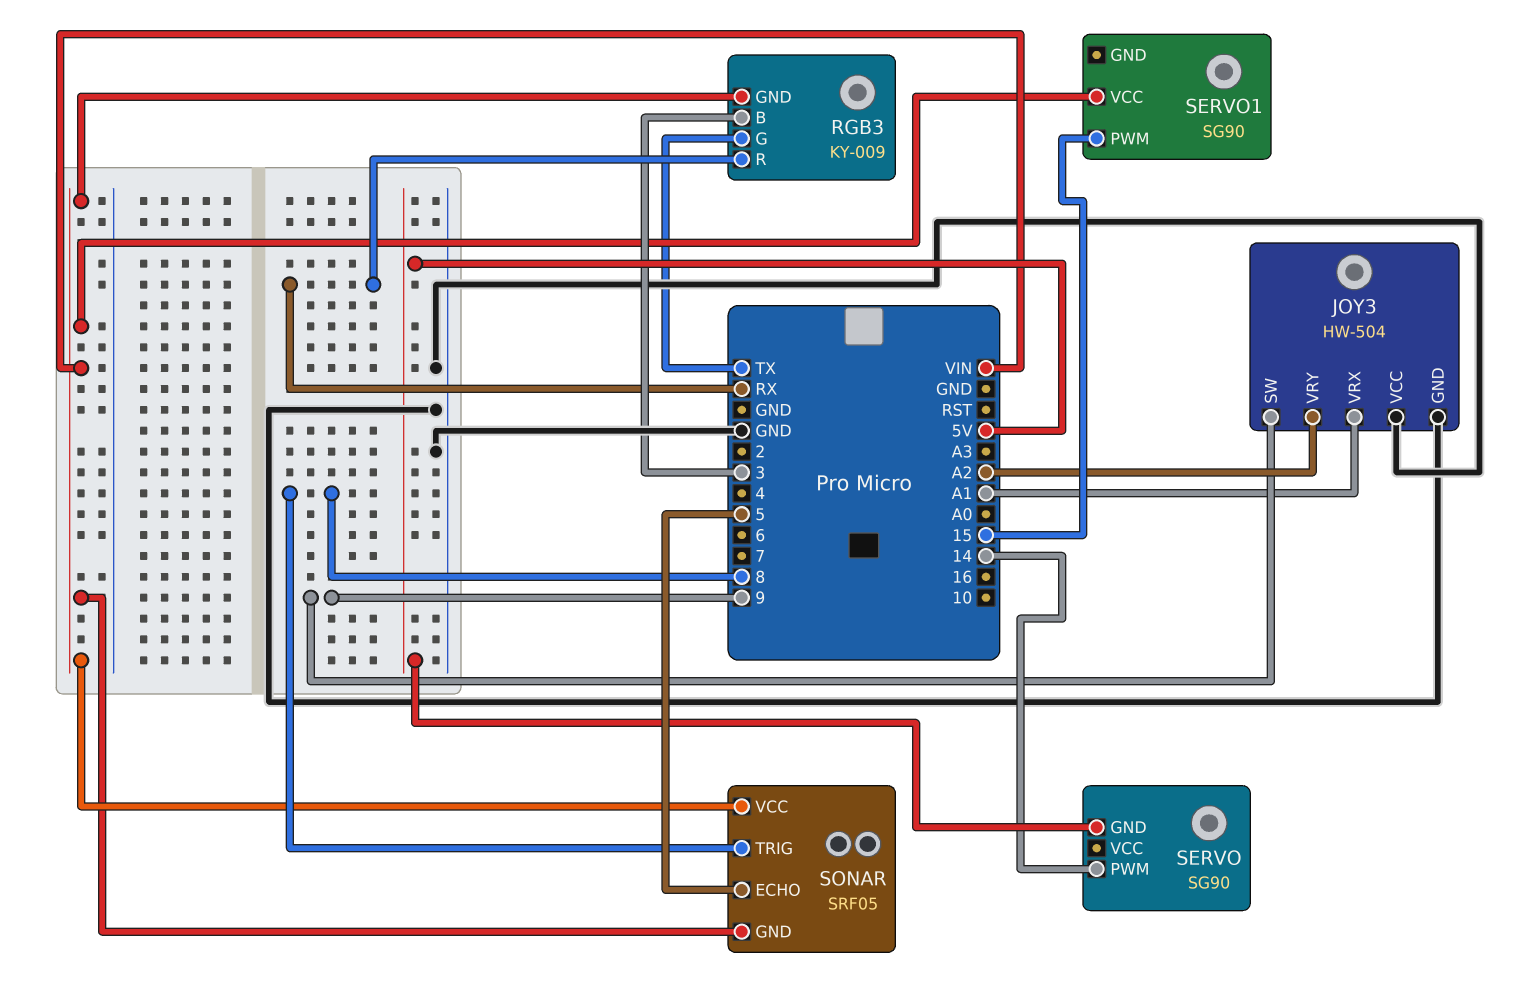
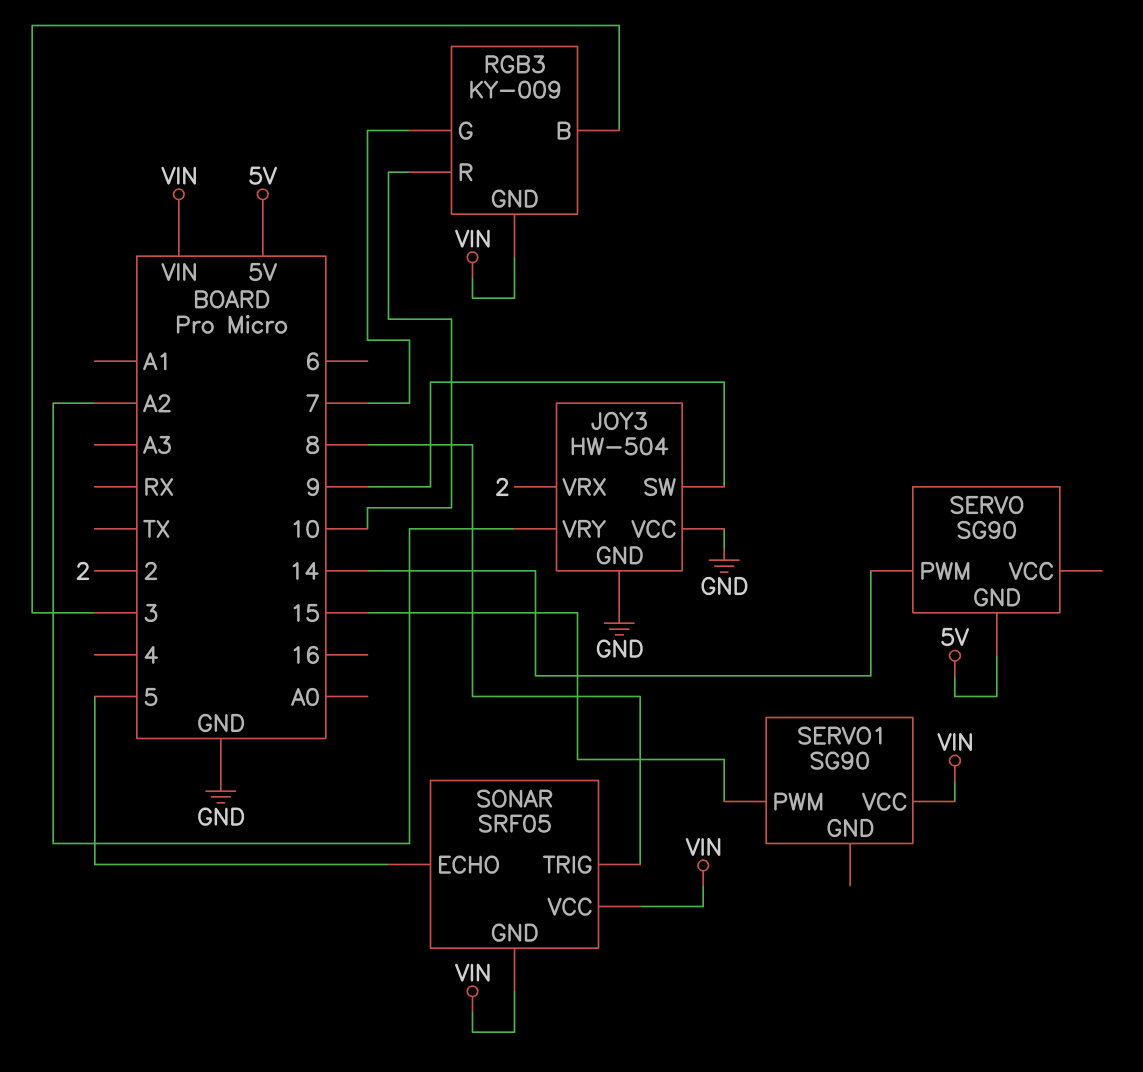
JOY3 pin VRX: A1 -> 2
RGB3 pin G: TX -> 7
RGB3 pin R: RX -> 10

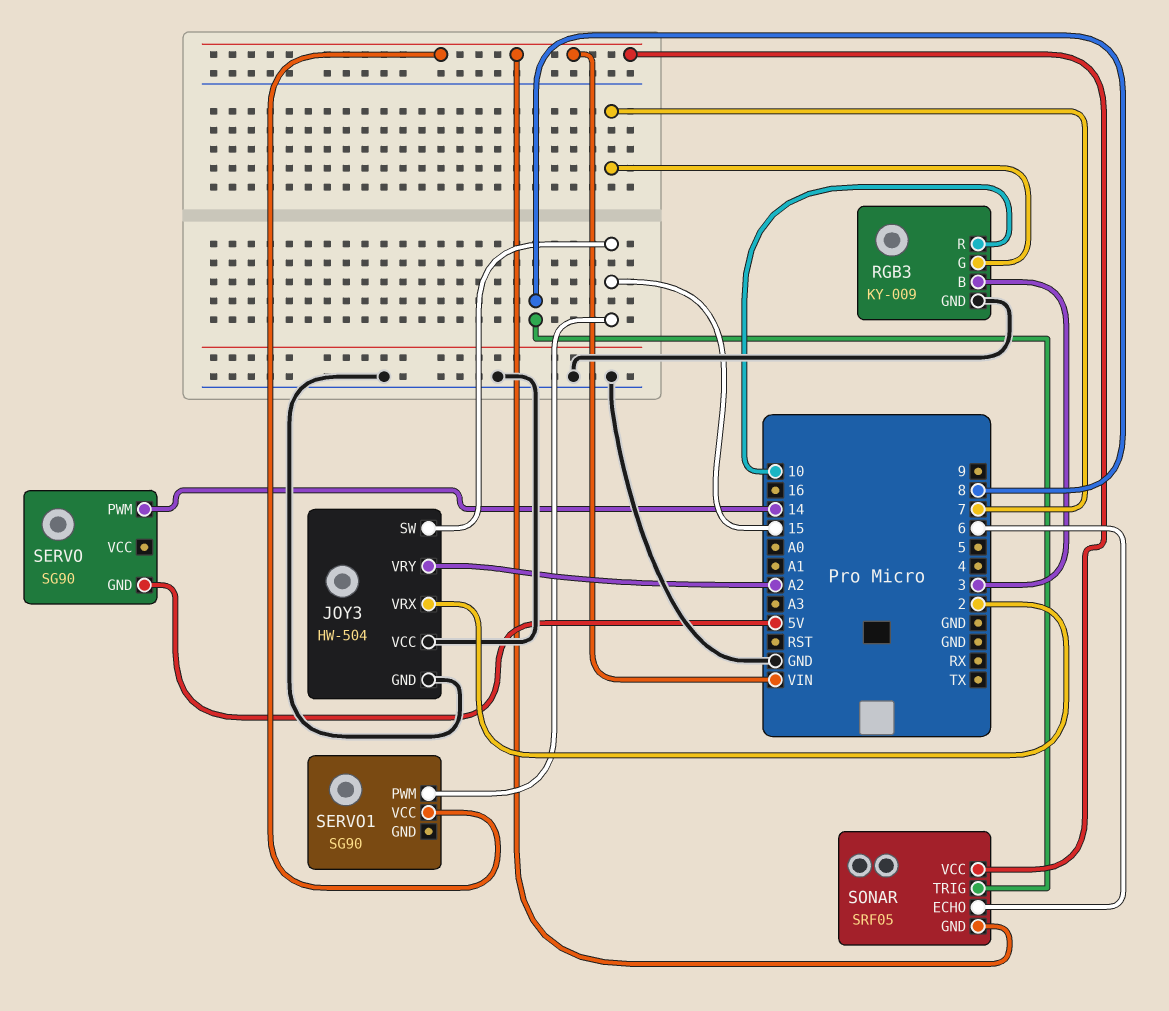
JOY3 pin SW: 9 -> 15
RGB3 pin GND: VIN -> GND
SONAR pin ECHO: 5 -> 6

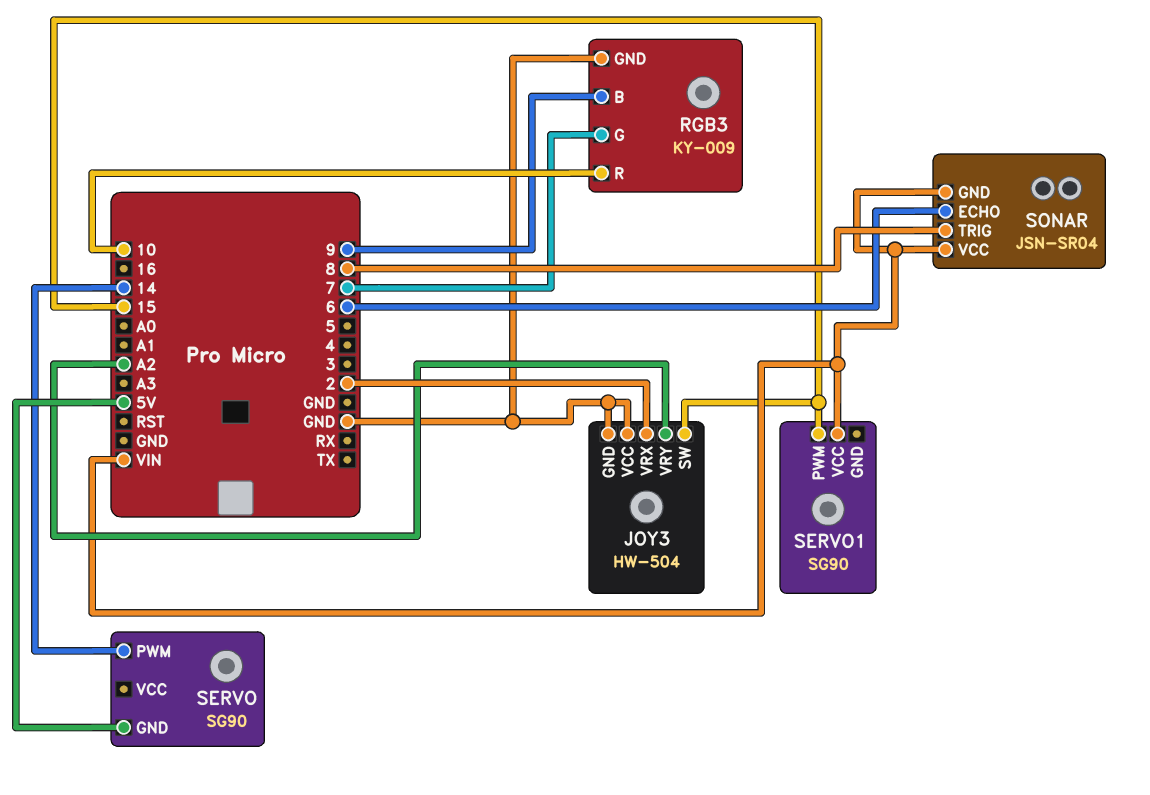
RGB3 pin B: 3 -> 9
SONAR: SRF05 -> JSN-SR04

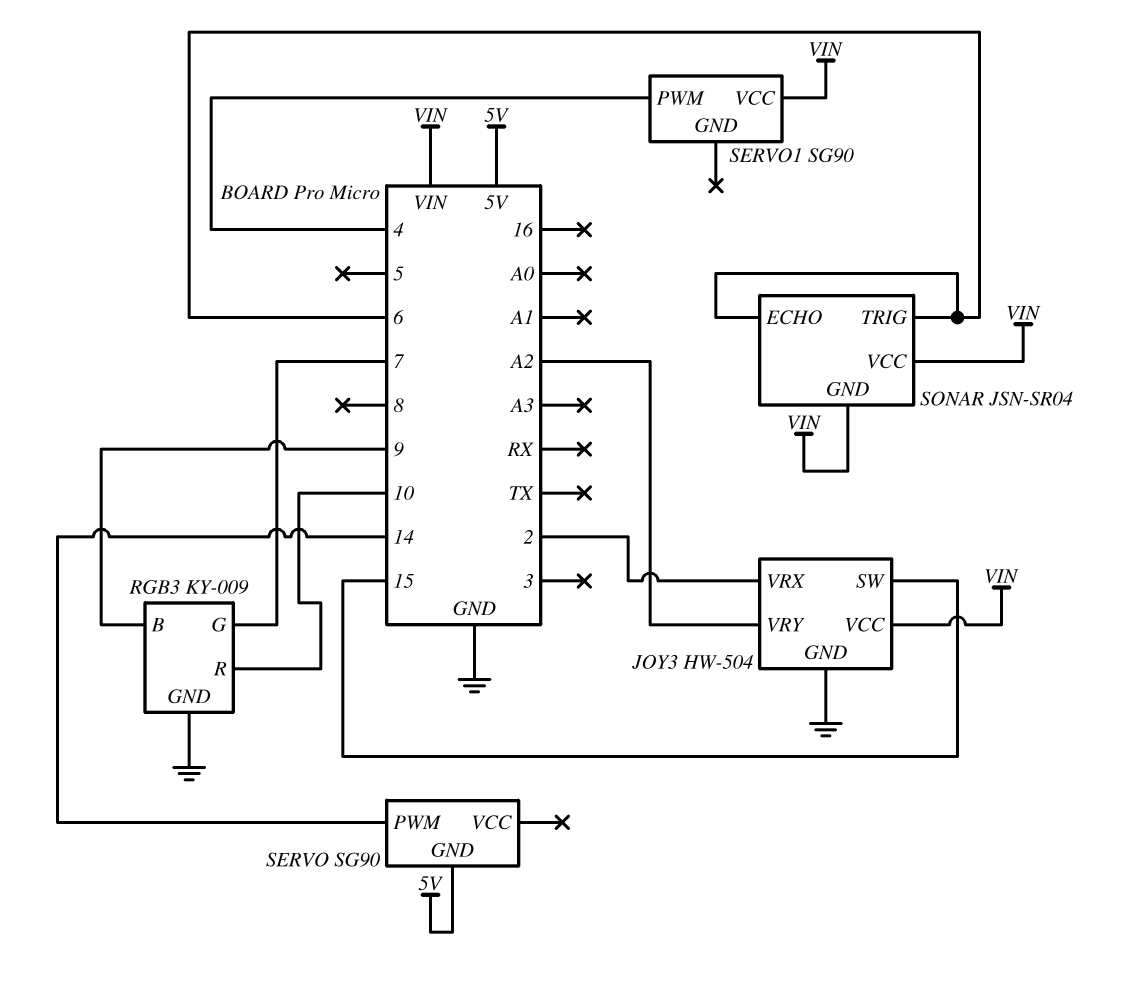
JOY3 pin VCC: GND -> VIN
SERVO1 pin PWM: 15 -> 4
SONAR pin TRIG: 8 -> 6

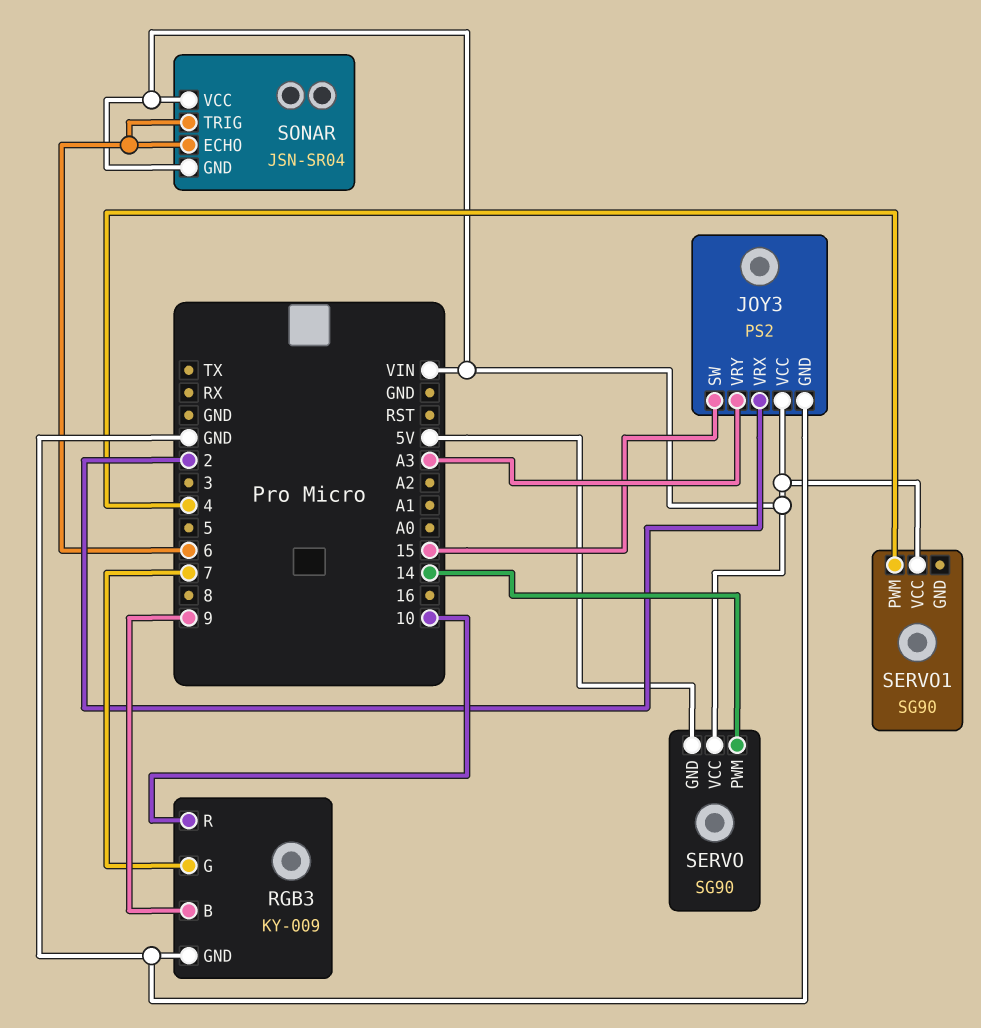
JOY3: HW-504 -> PS2
JOY3 pin VRY: A2 -> A3
SERVO pin VCC: none -> VIN

